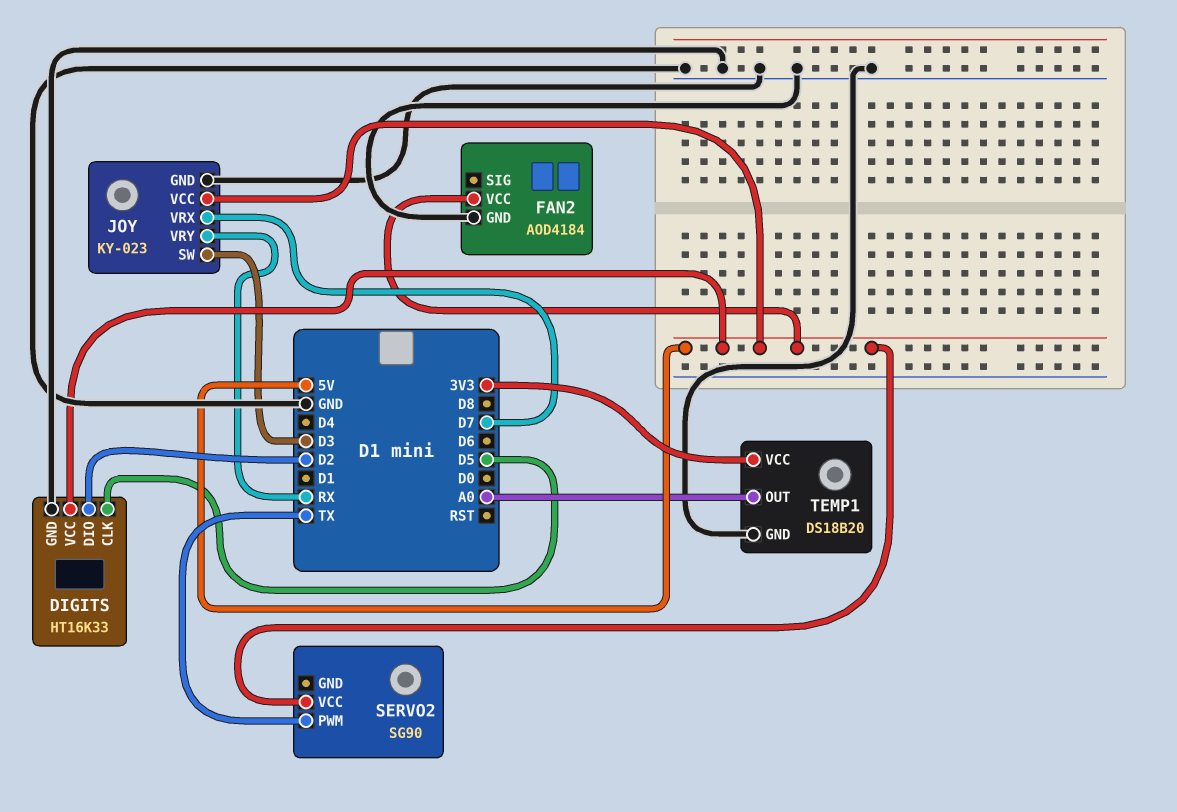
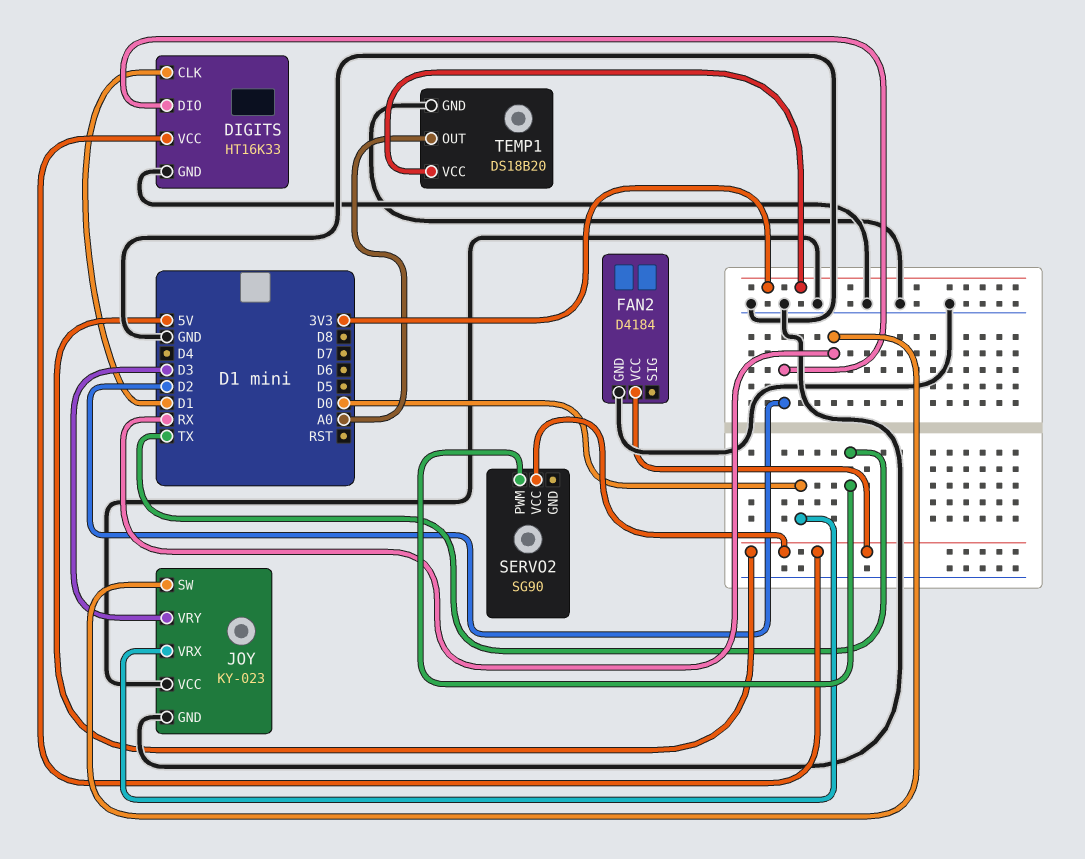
DIGITS pin CLK: D5 -> D1
FAN2: AOD4184 -> D4184
JOY pin SW: D3 -> RX
JOY pin VCC: 5V -> GND
JOY pin VRX: D7 -> D0
JOY pin VRY: RX -> D3

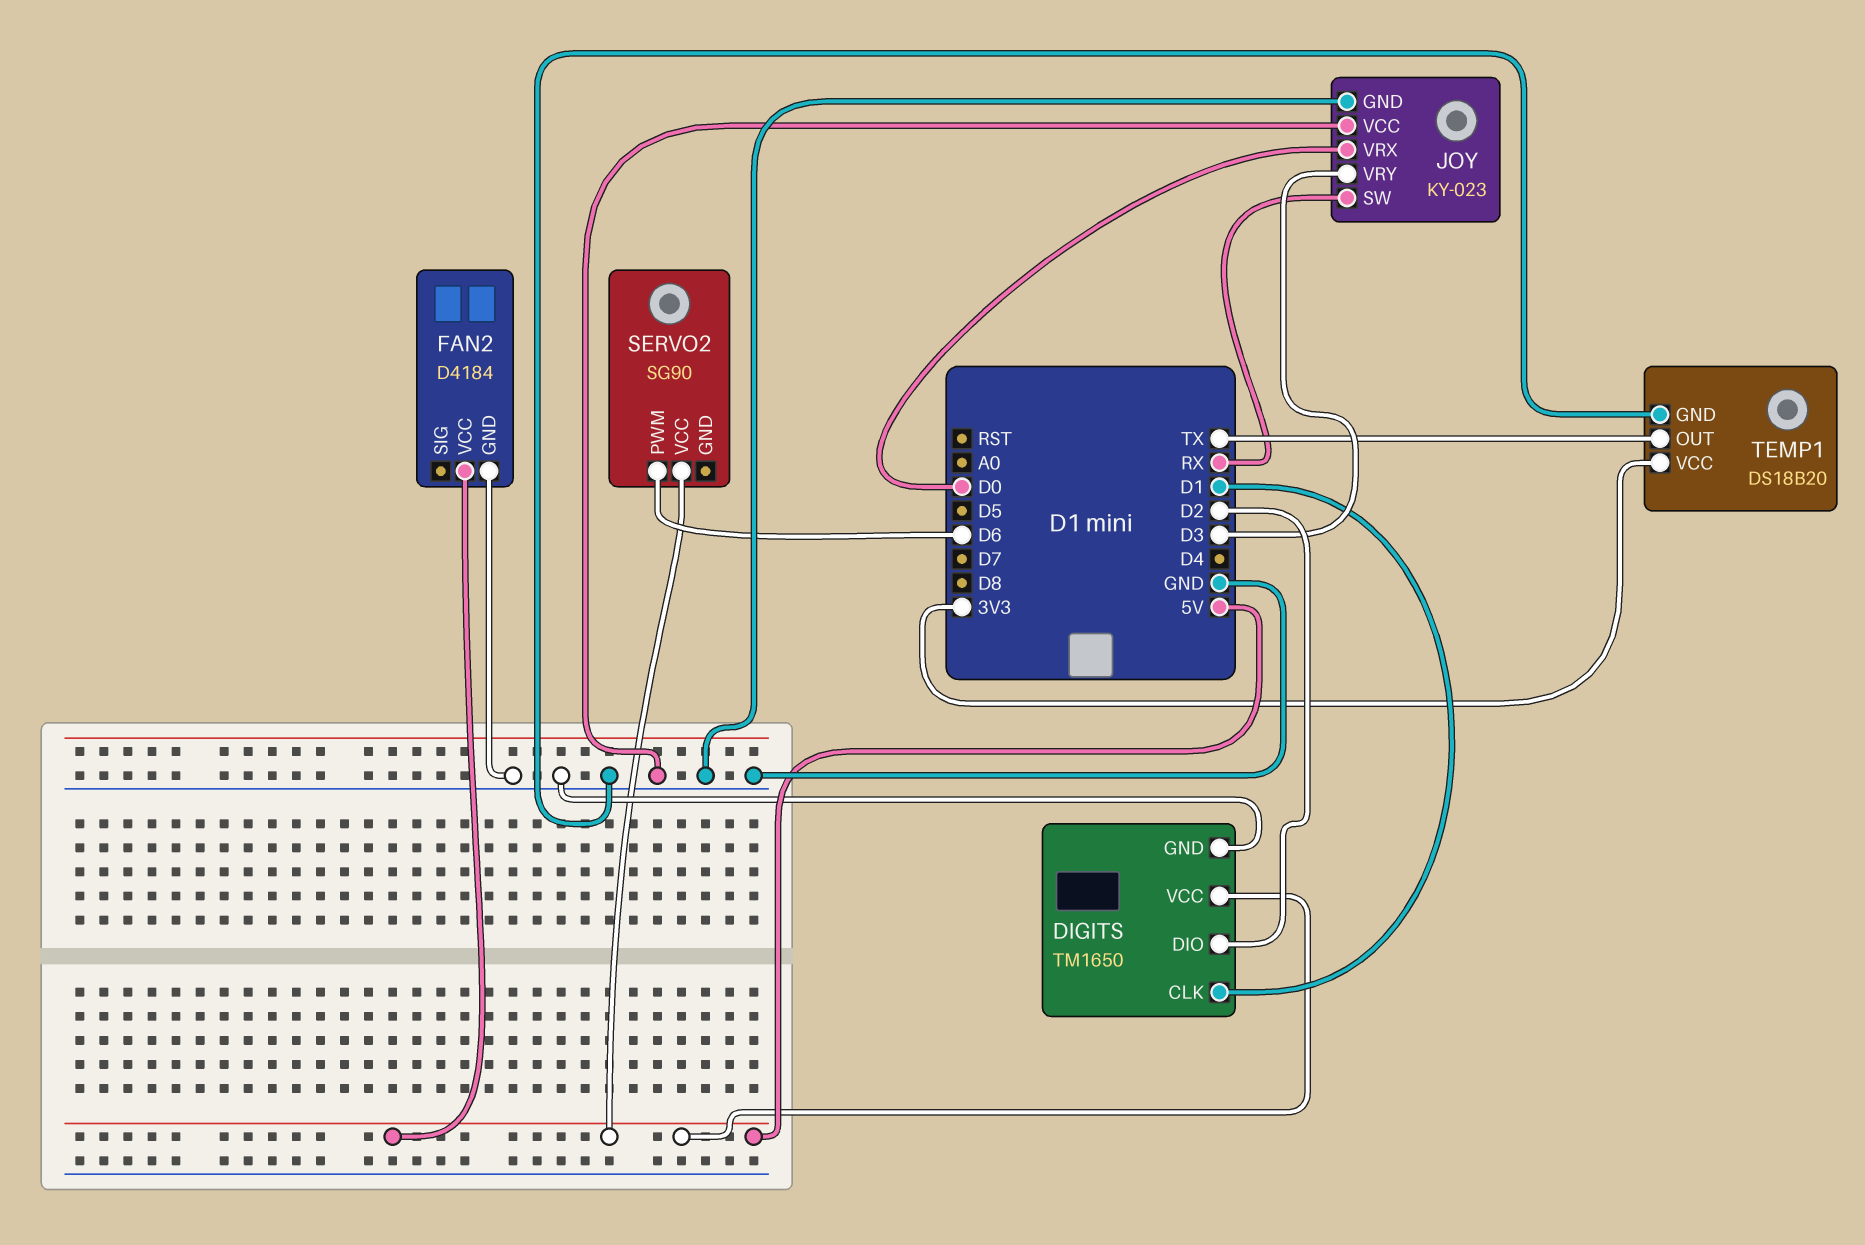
DIGITS: HT16K33 -> TM1650
SERVO2 pin PWM: TX -> D6
TEMP1 pin OUT: A0 -> TX

